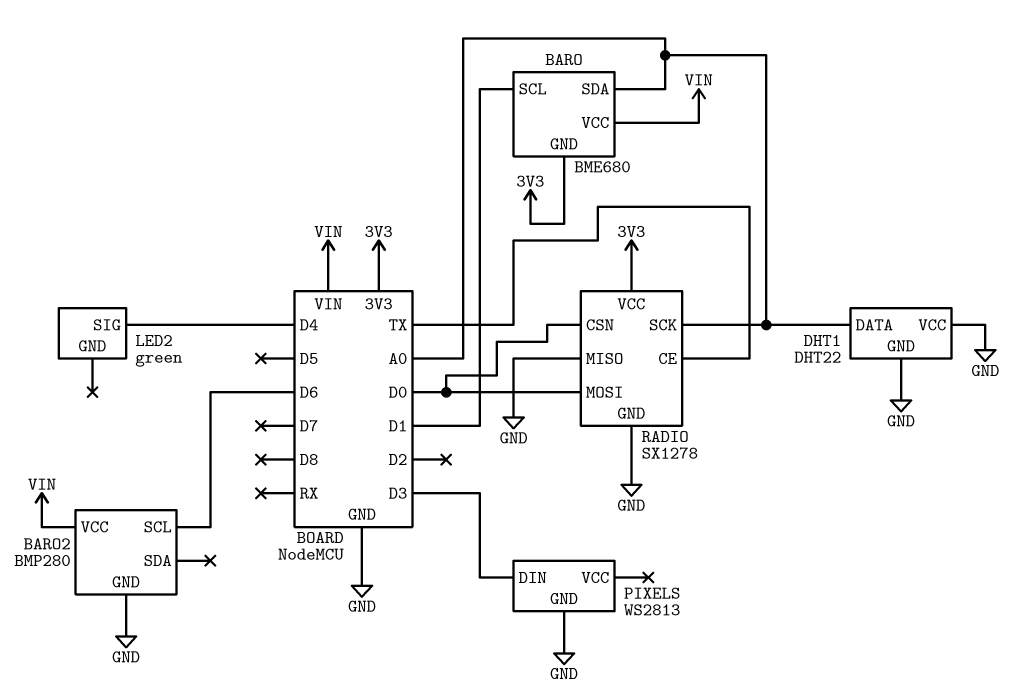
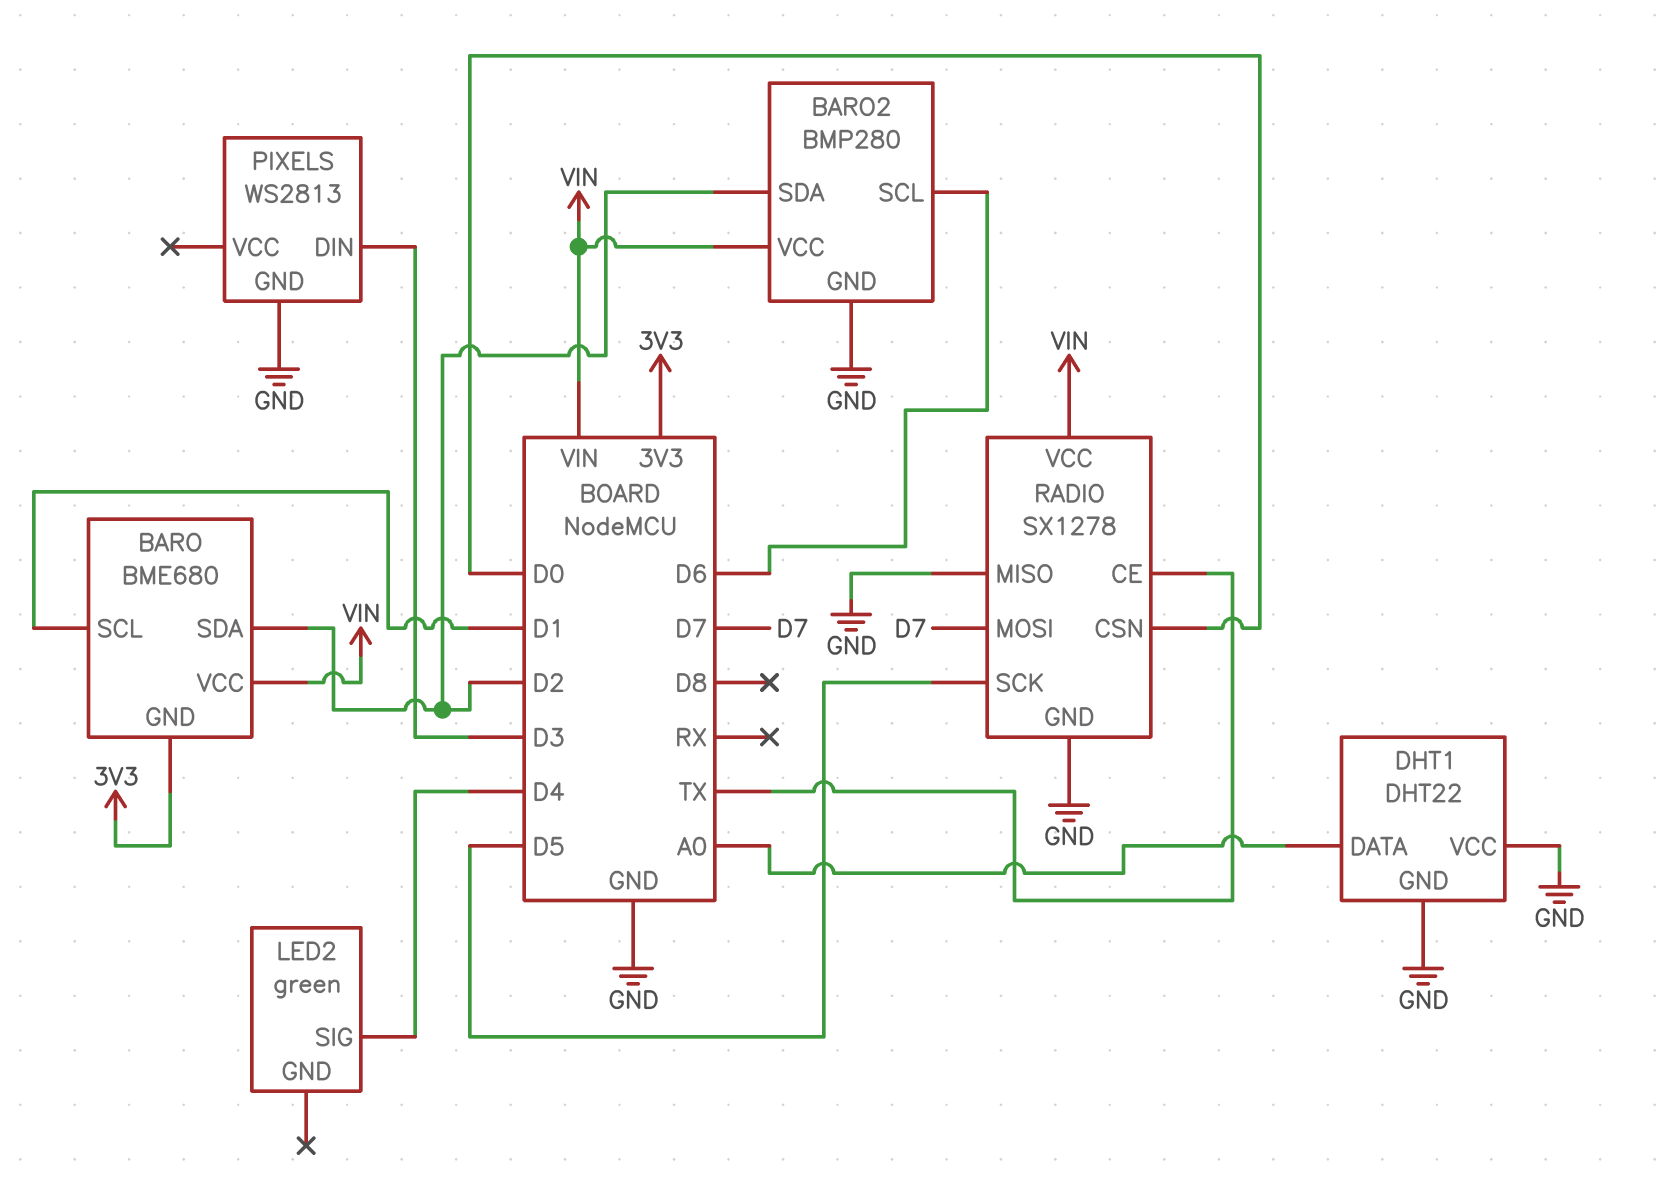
BARO pin SDA: A0 -> D2
BARO2 pin SDA: none -> D2
RADIO pin MOSI: D0 -> D7
RADIO pin SCK: A0 -> D5
RADIO pin VCC: 3V3 -> VIN

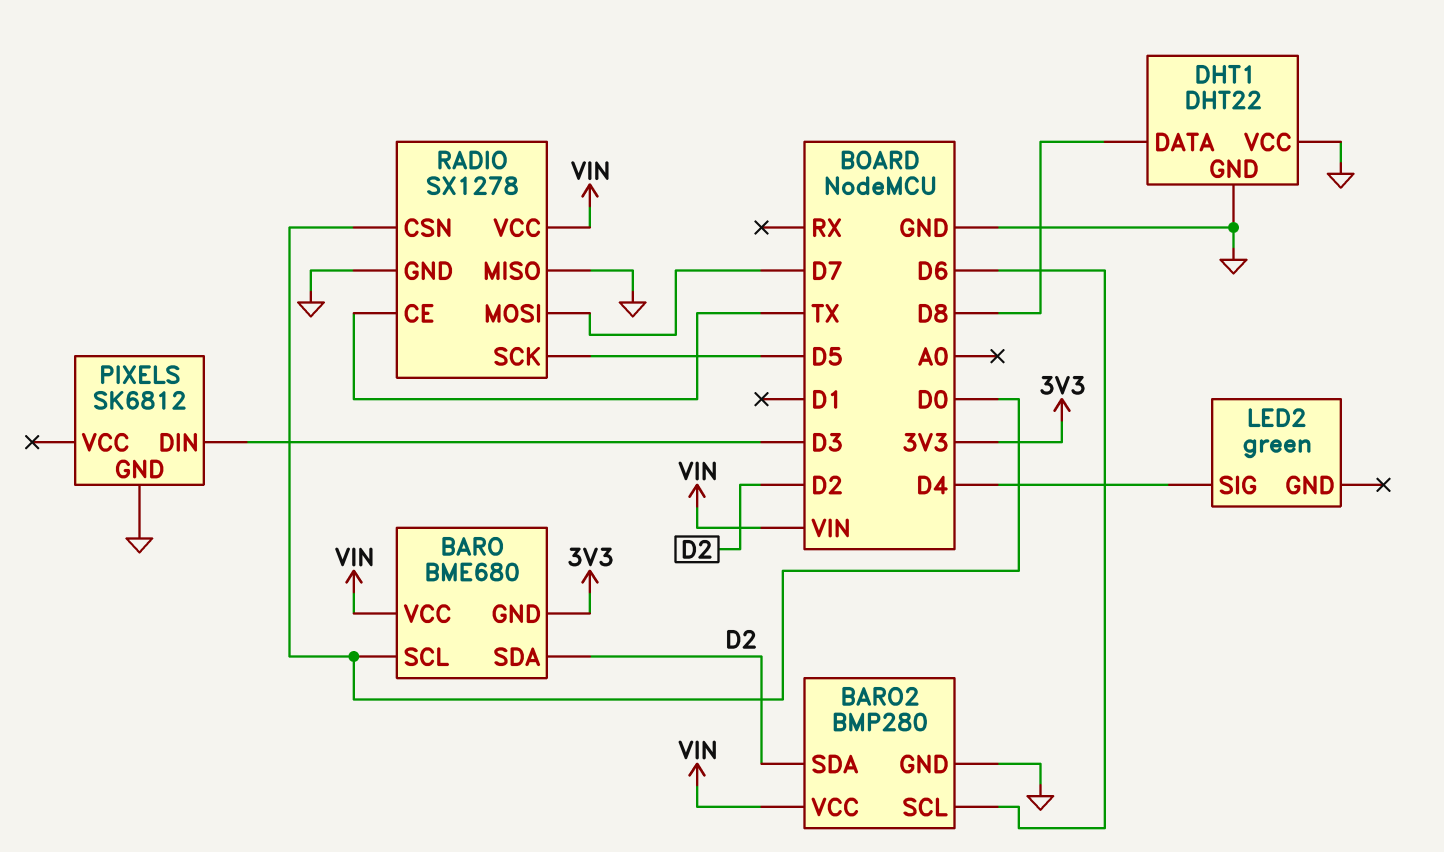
BARO pin SCL: D1 -> D0
DHT1 pin DATA: A0 -> D8
PIXELS: WS2813 -> SK6812

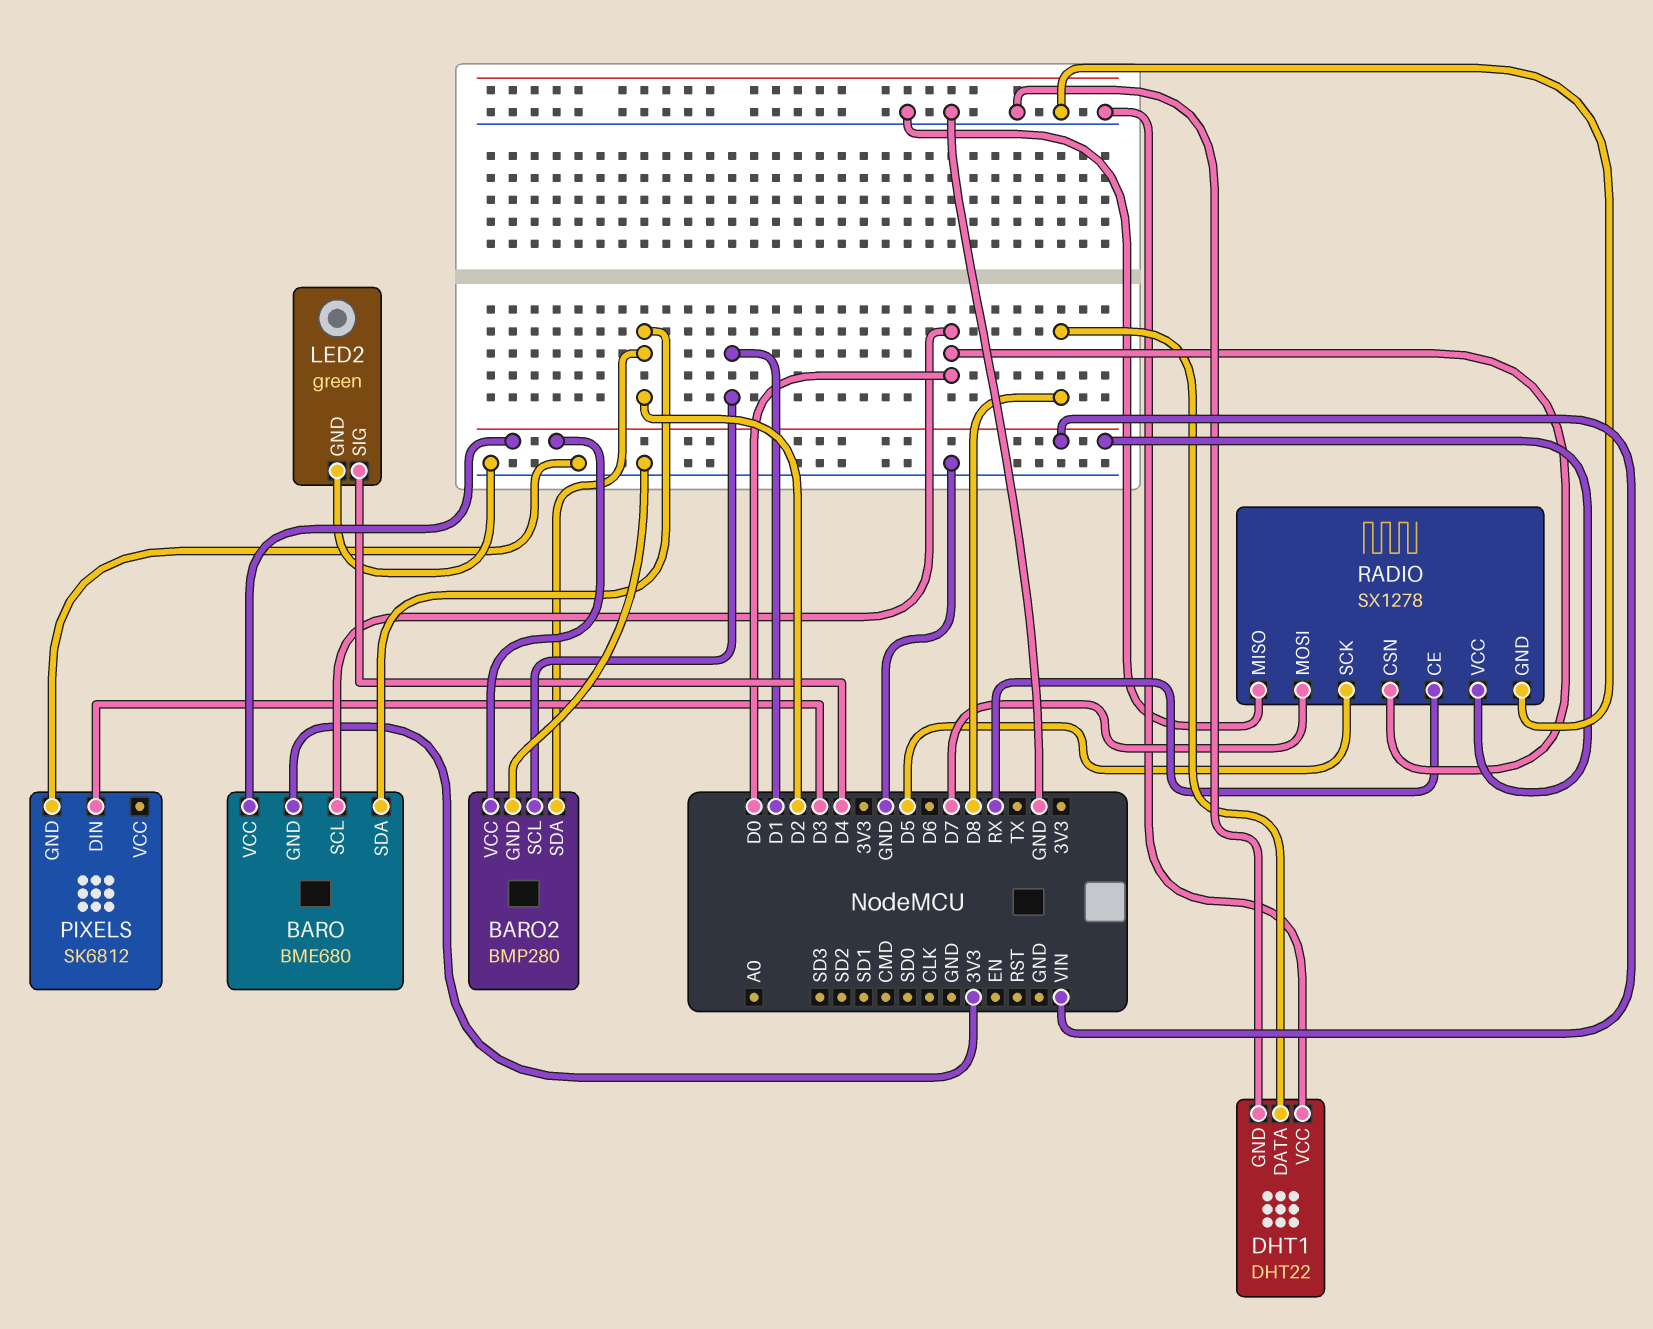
BARO2 pin SCL: D6 -> D1
LED2 pin GND: none -> GND
RADIO pin CE: TX -> RX

